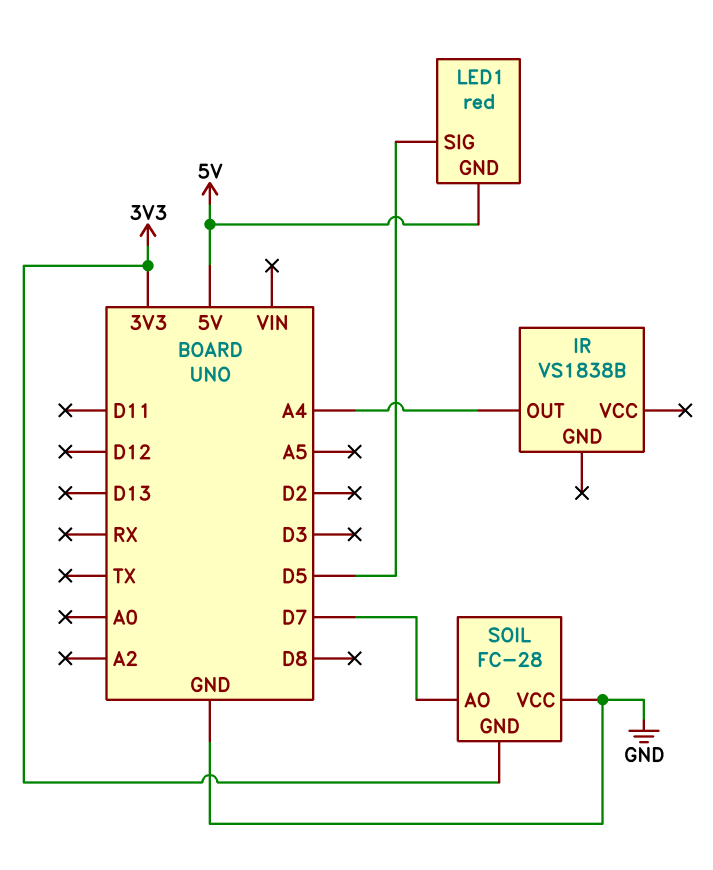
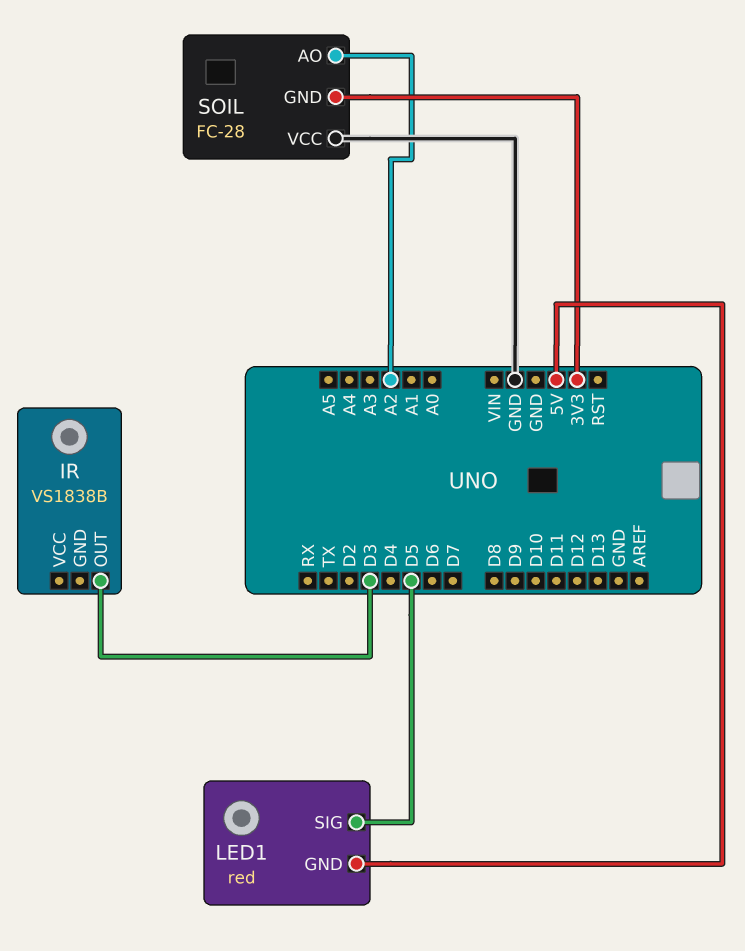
IR pin OUT: A4 -> D3
SOIL pin AO: D7 -> A2

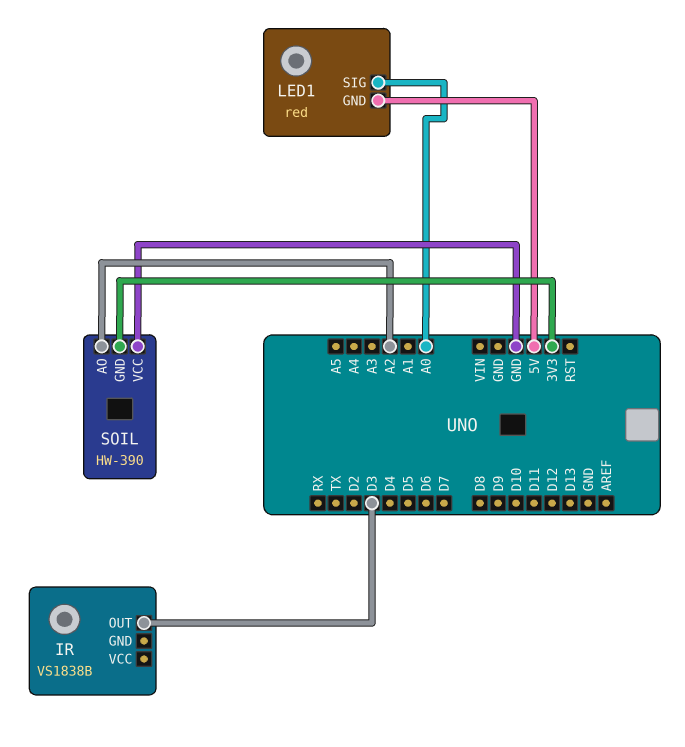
LED1 pin SIG: D5 -> A0
SOIL: FC-28 -> HW-390

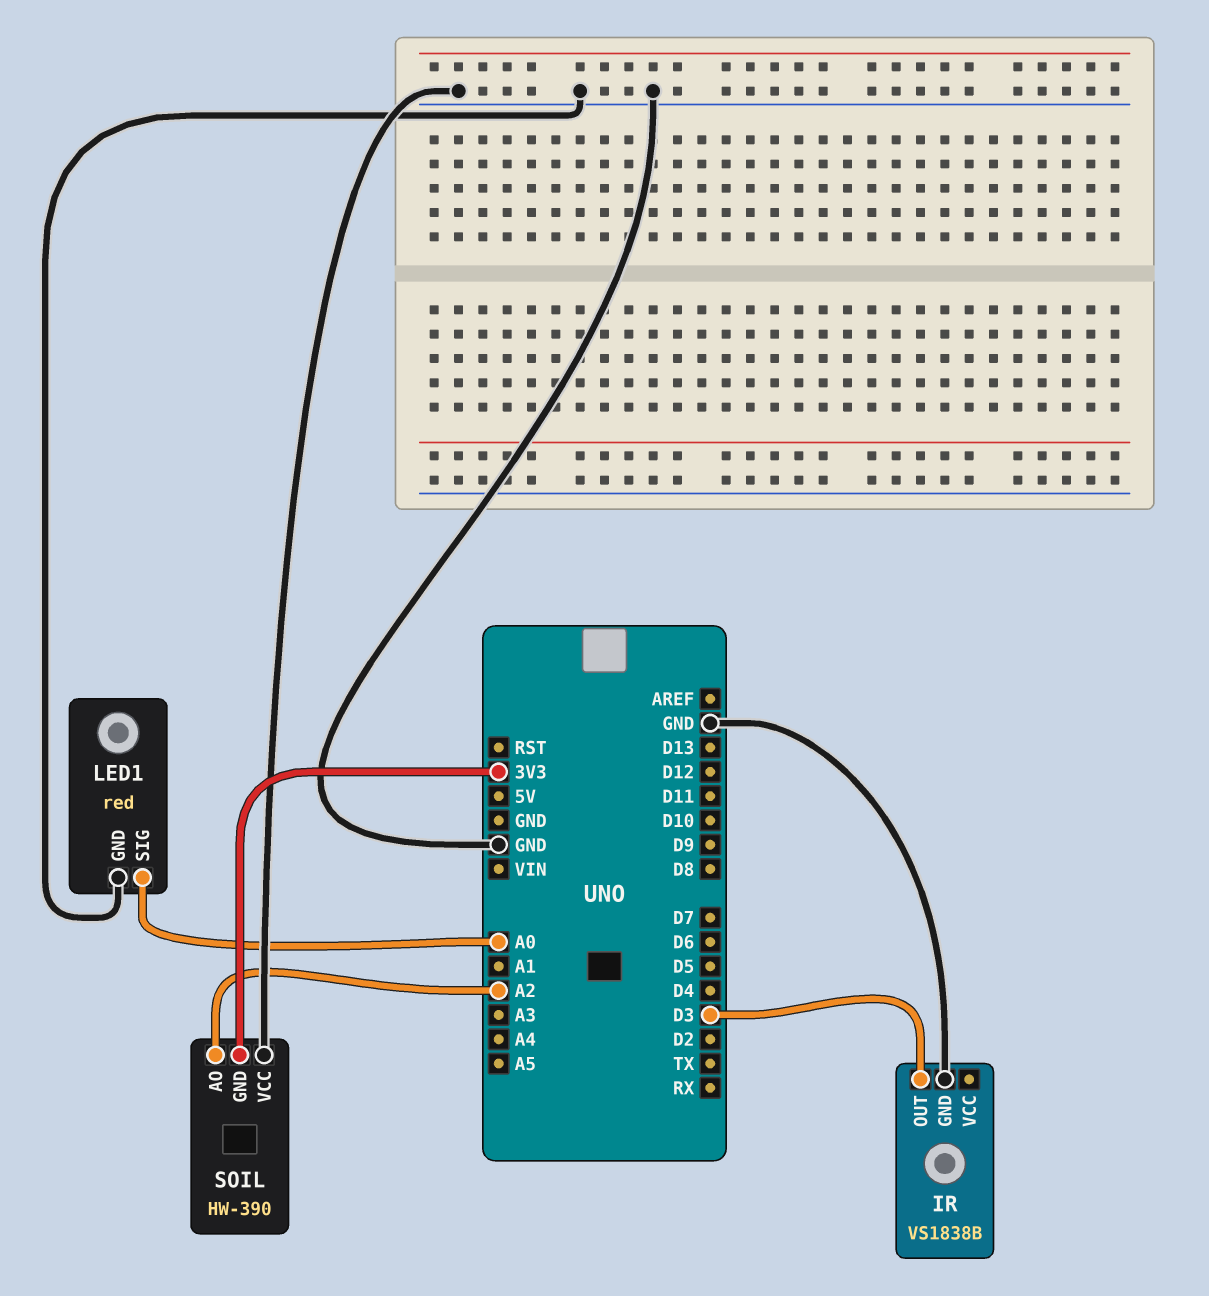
IR pin GND: none -> GND
LED1 pin GND: 5V -> GND

